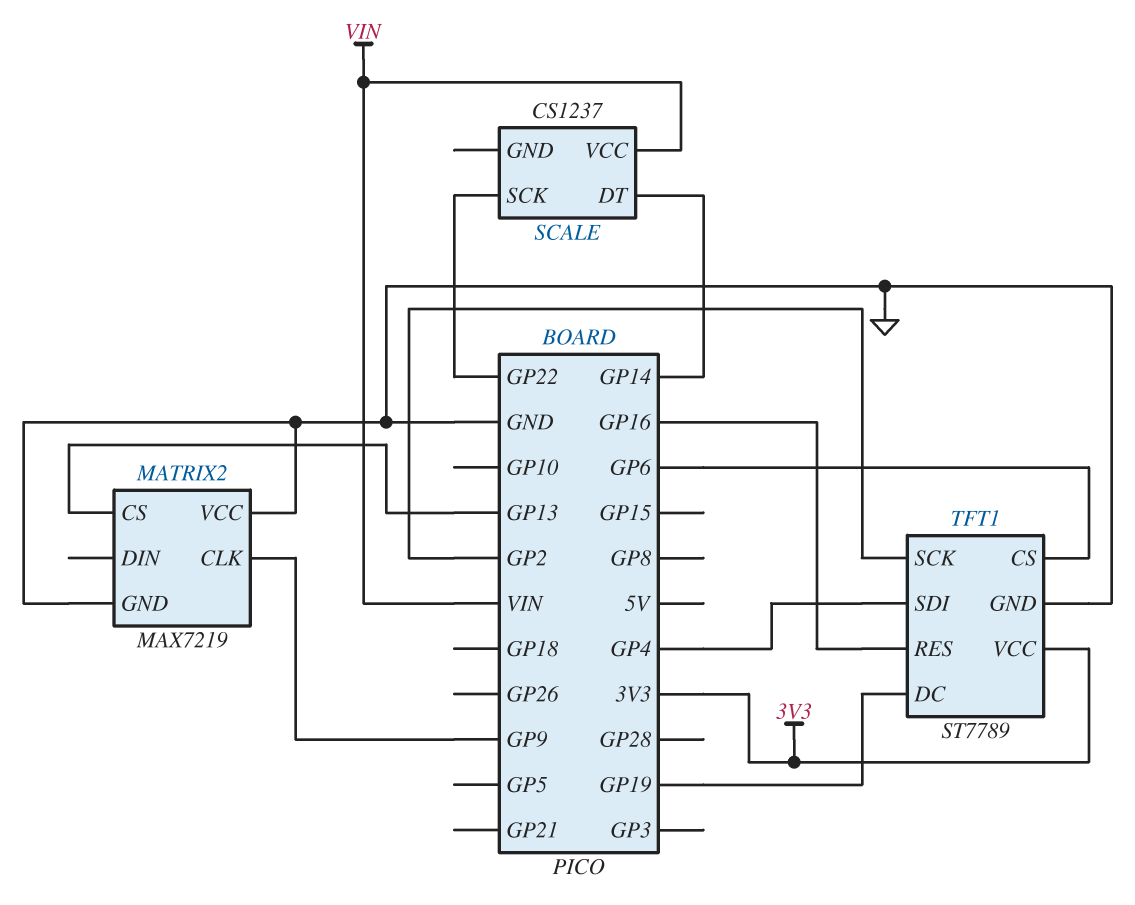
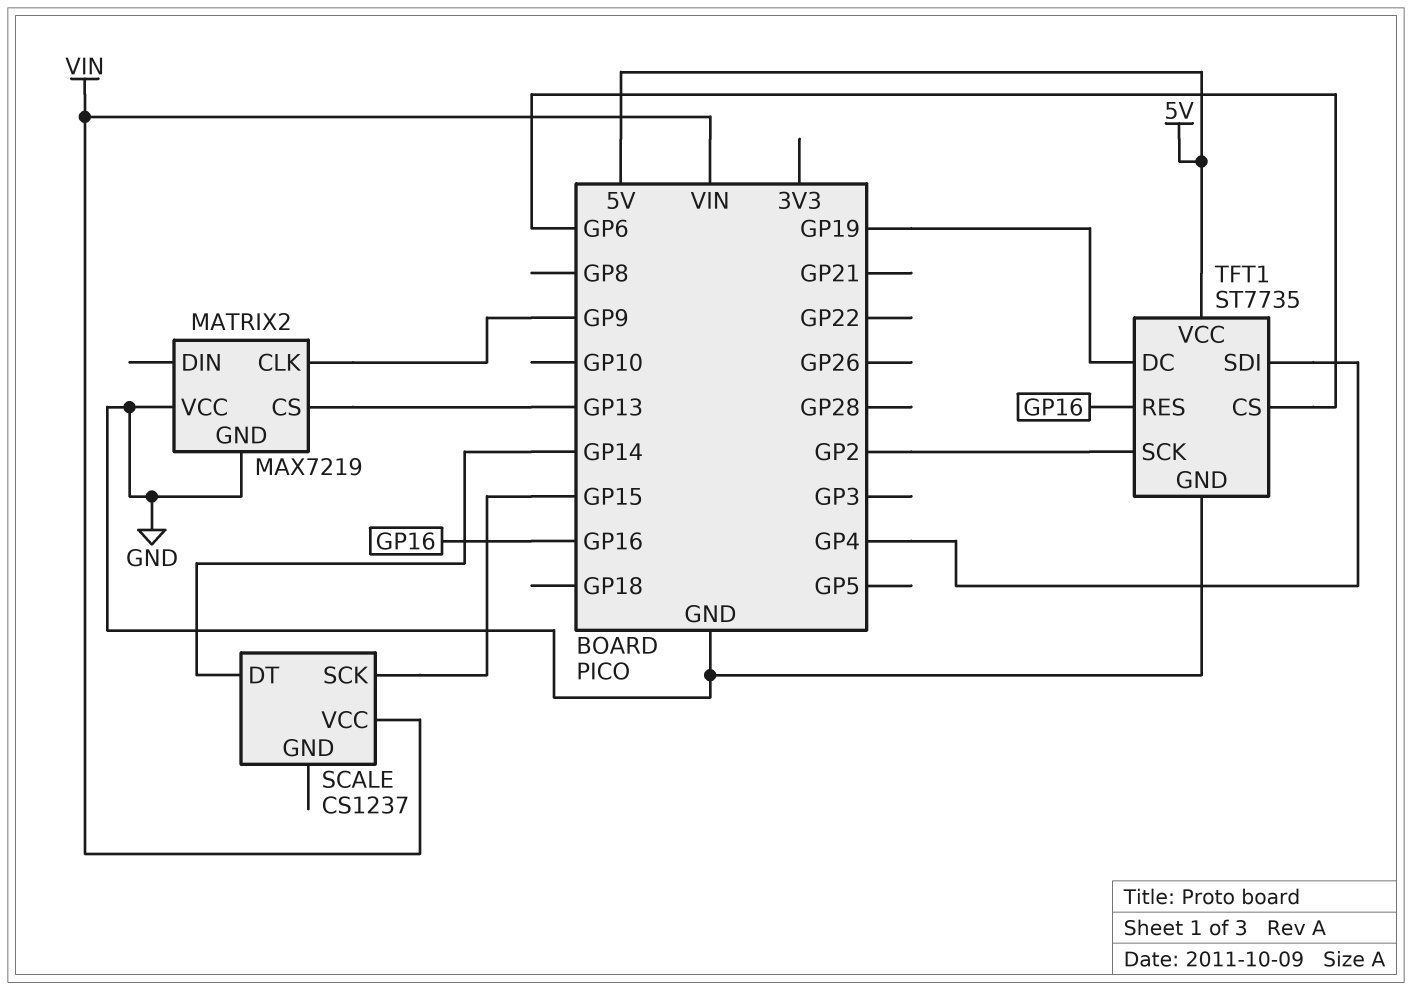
SCALE pin SCK: GP22 -> GP15
TFT1: ST7789 -> ST7735
TFT1 pin VCC: 3V3 -> 5V

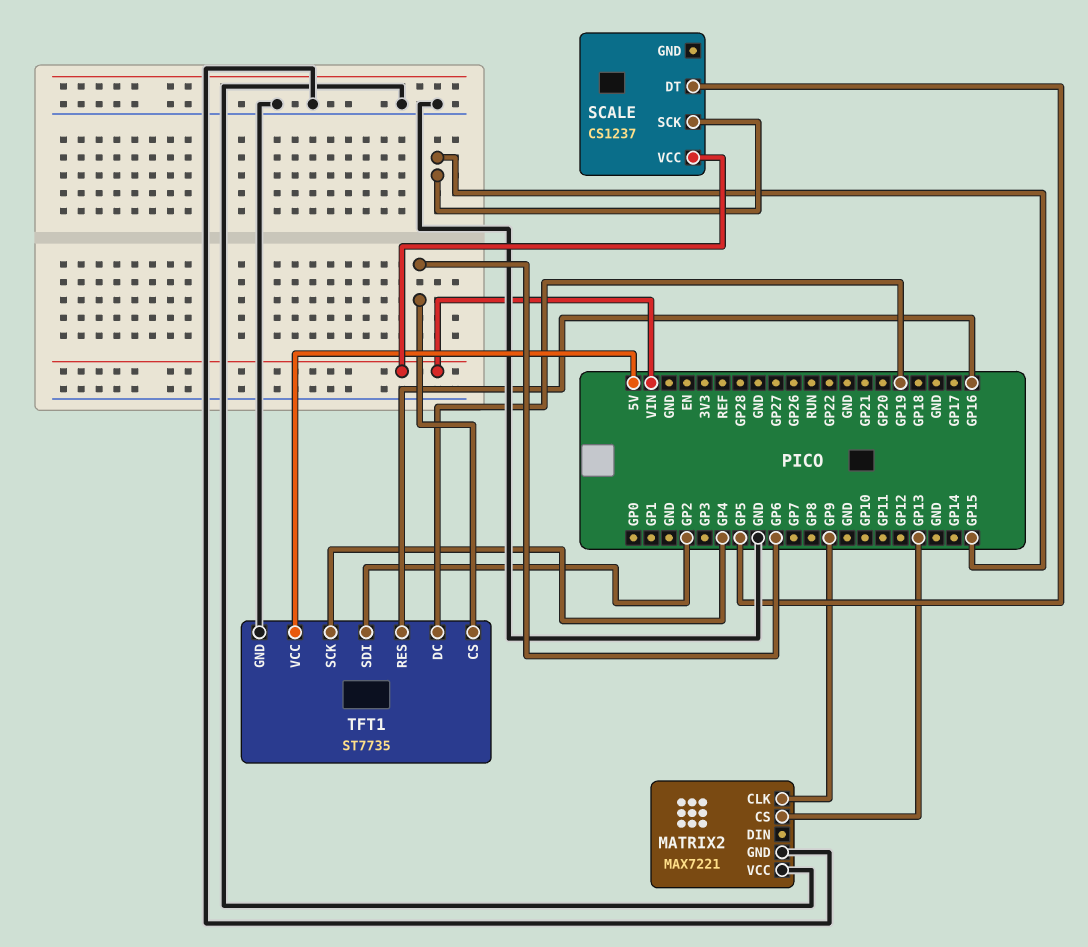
MATRIX2: MAX7219 -> MAX7221
SCALE pin DT: GP14 -> GP5
TFT1 pin SCK: GP2 -> GP4
TFT1 pin SDI: GP4 -> GP2

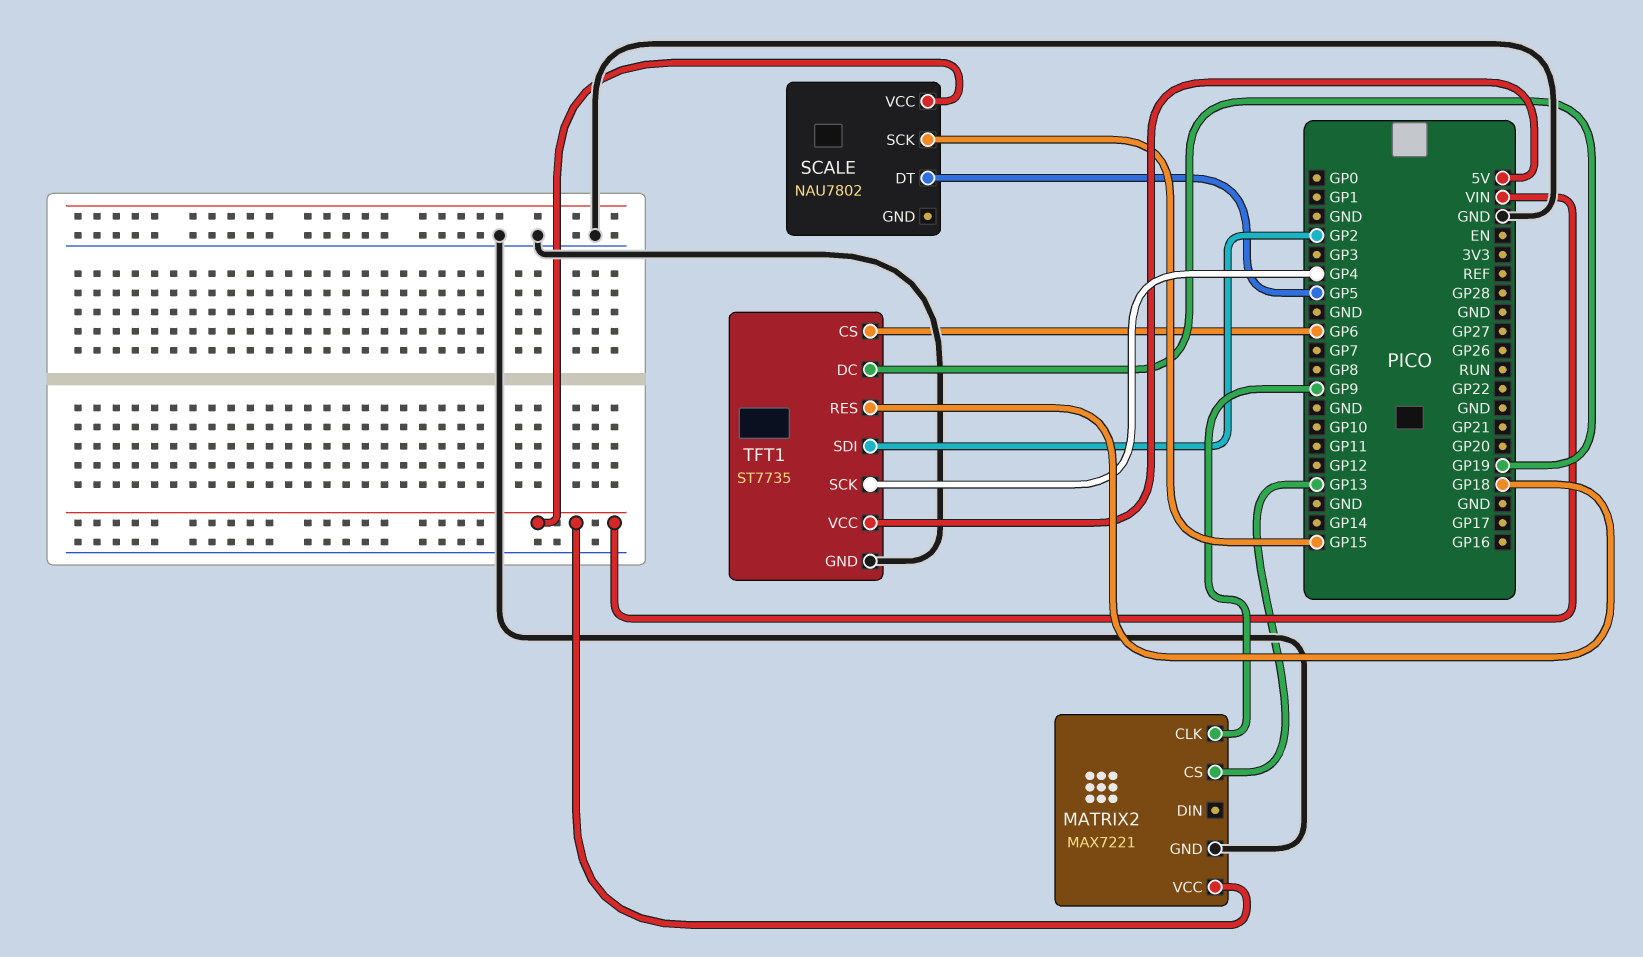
MATRIX2 pin VCC: GND -> VIN
SCALE: CS1237 -> NAU7802
TFT1 pin RES: GP16 -> GP18

